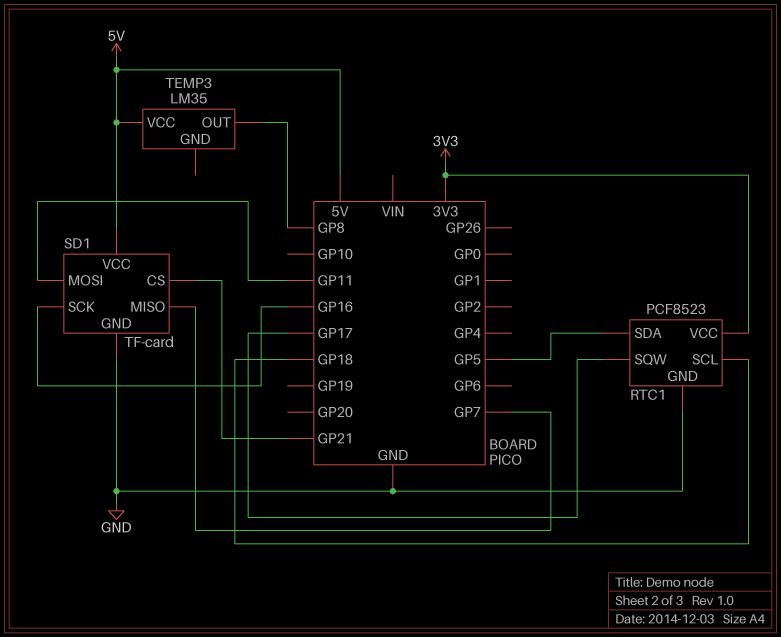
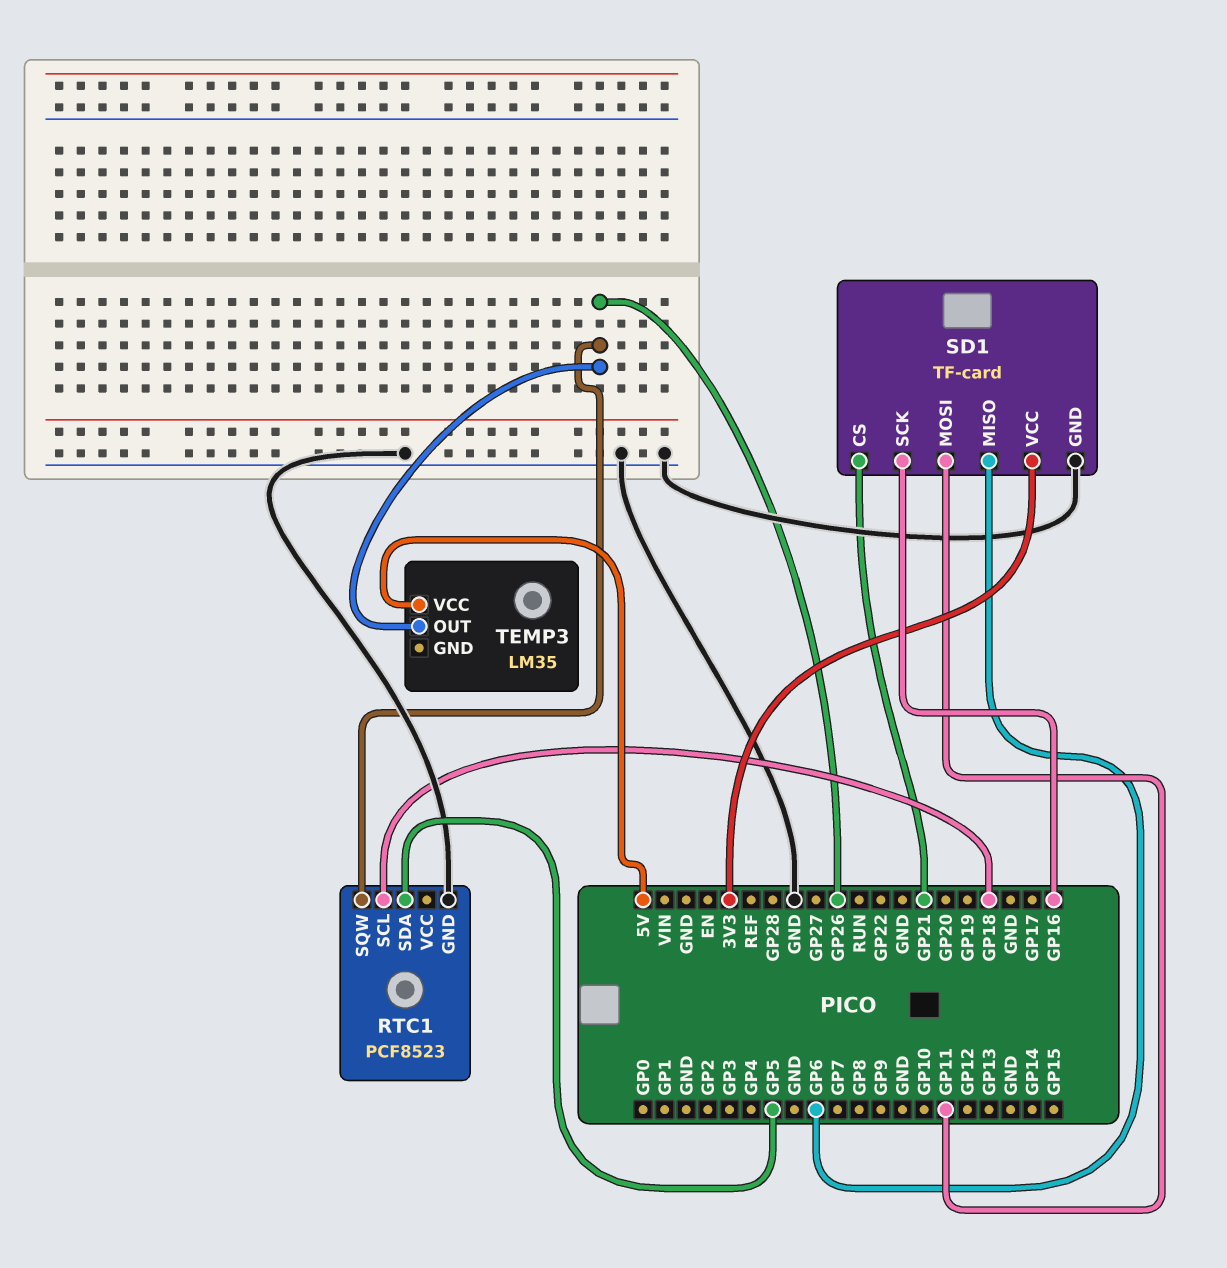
RTC1 pin SQW: GP17 -> GP26
RTC1 pin VCC: 3V3 -> none
SD1 pin MISO: GP7 -> GP6
SD1 pin VCC: 5V -> 3V3
TEMP3 pin OUT: GP8 -> GP26

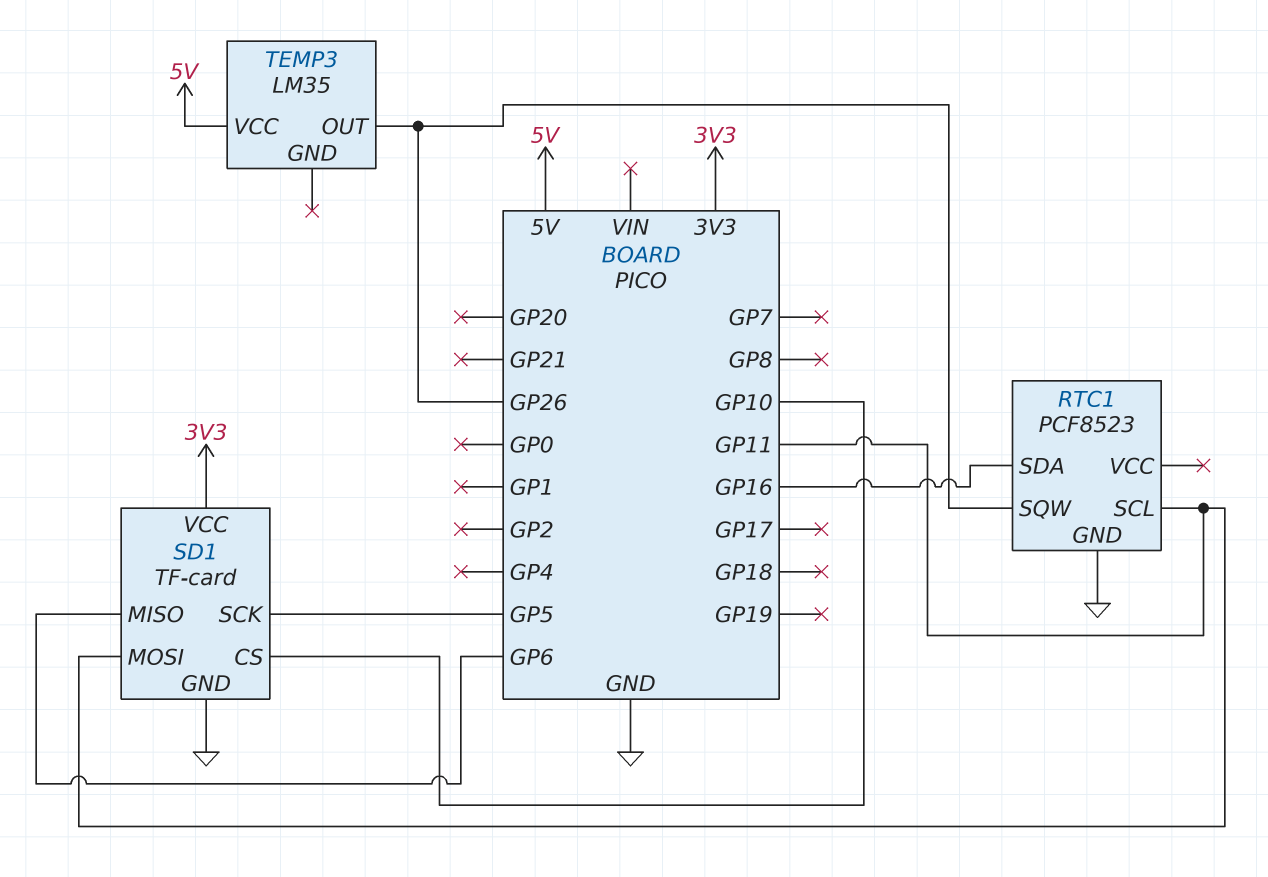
RTC1 pin SCL: GP18 -> GP11
RTC1 pin SDA: GP5 -> GP16
SD1 pin CS: GP21 -> GP10
SD1 pin SCK: GP16 -> GP5

